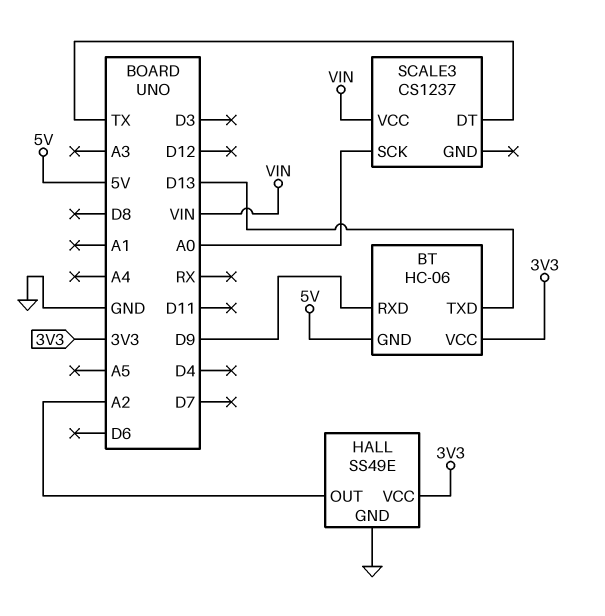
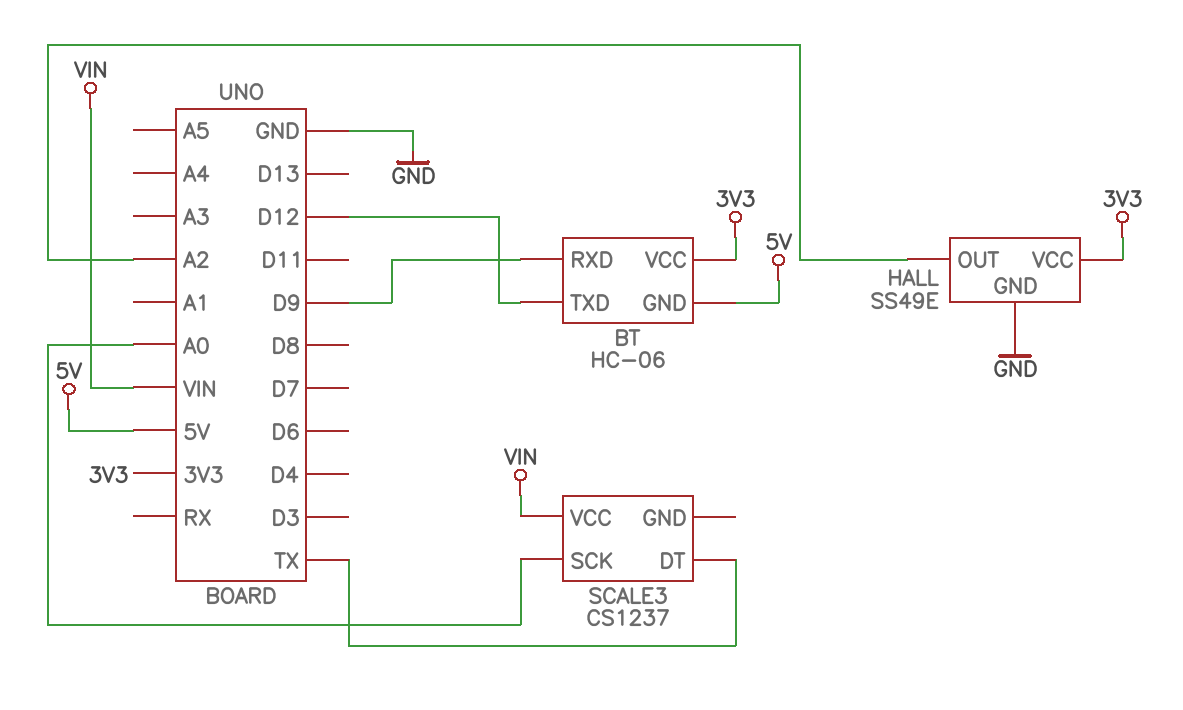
BT pin TXD: D13 -> D12

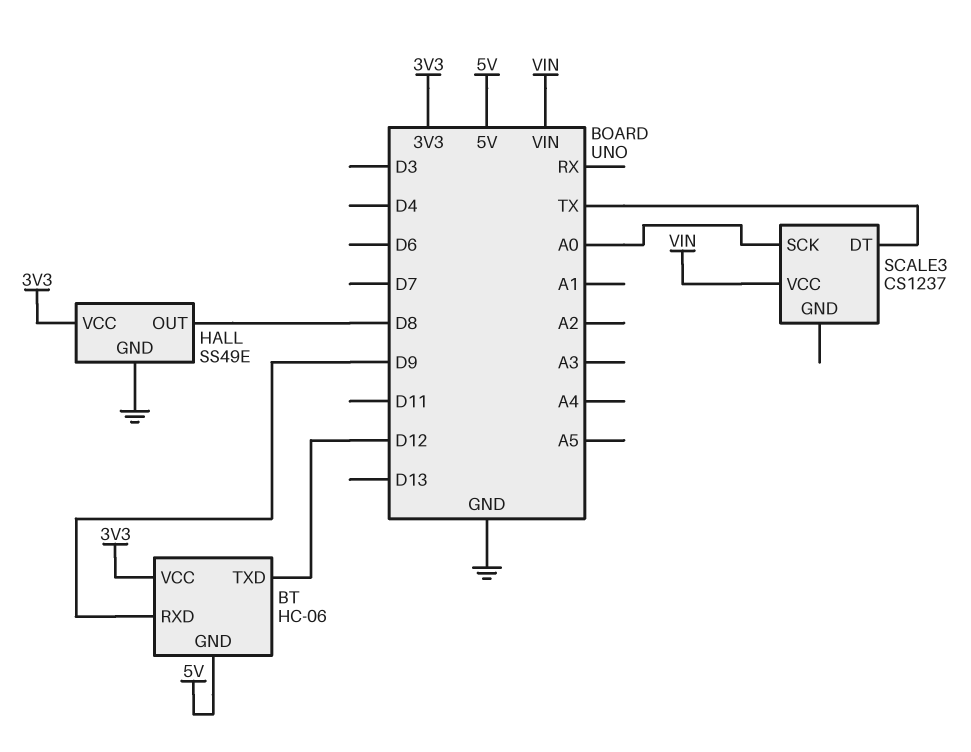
HALL pin OUT: A2 -> D8

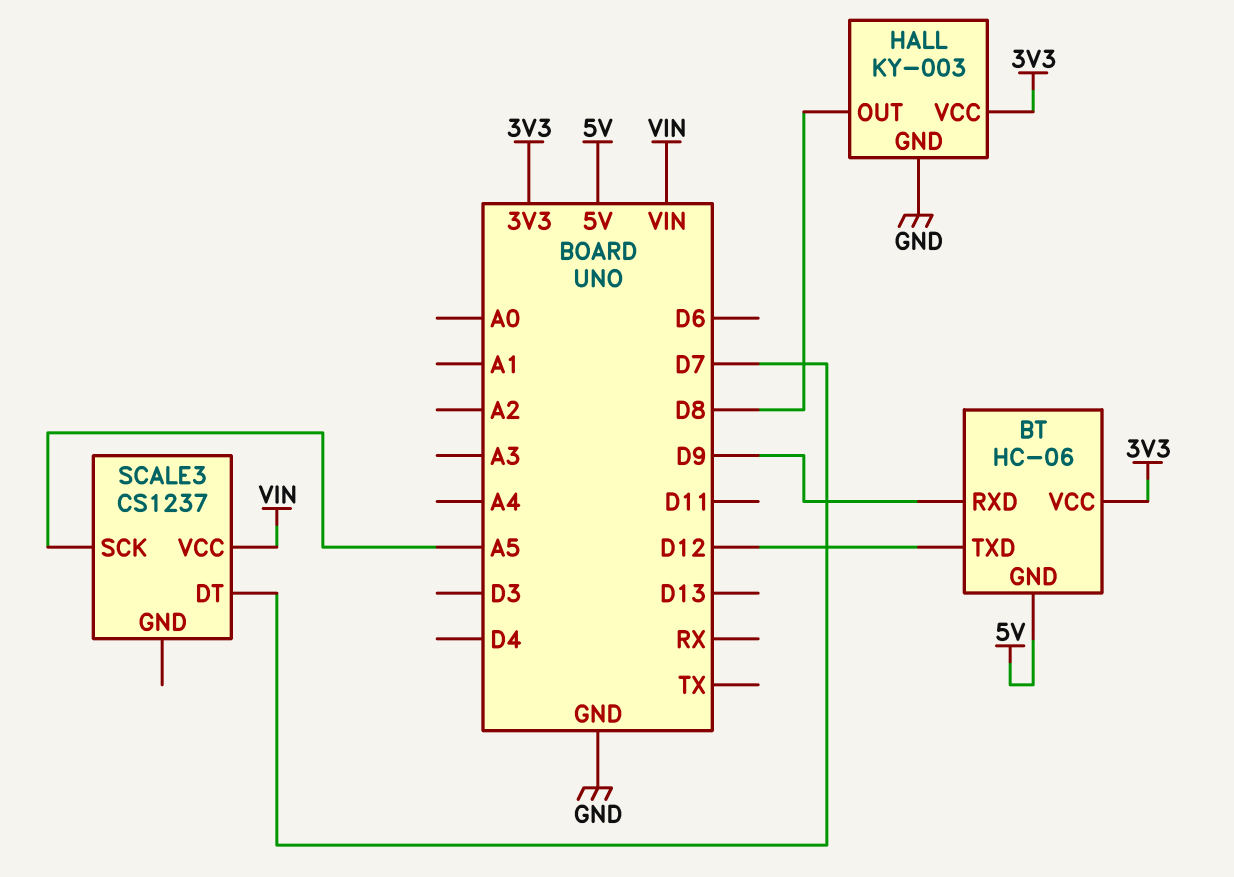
HALL: SS49E -> KY-003
SCALE3 pin DT: TX -> D7
SCALE3 pin SCK: A0 -> A5

